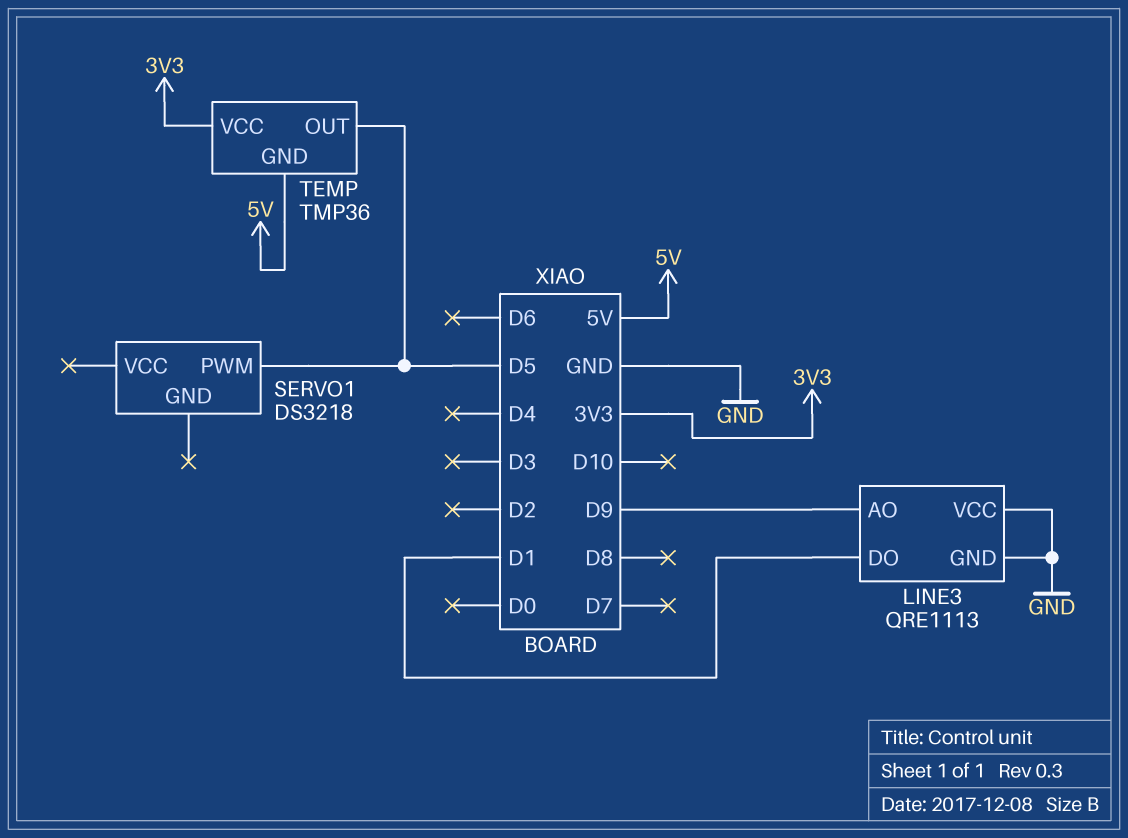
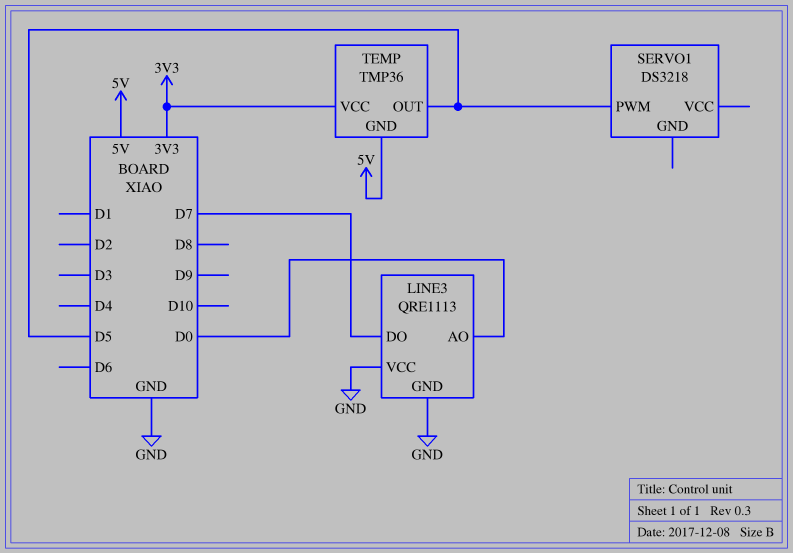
LINE3 pin AO: D9 -> D0
LINE3 pin DO: D1 -> D7

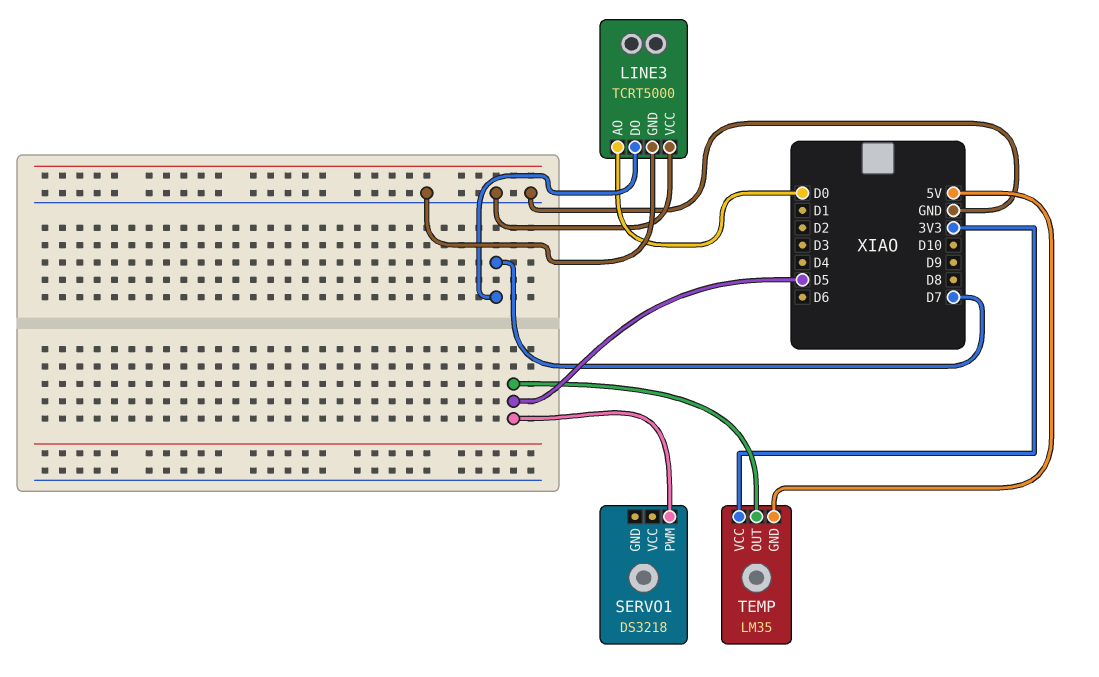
LINE3: QRE1113 -> TCRT5000
TEMP: TMP36 -> LM35

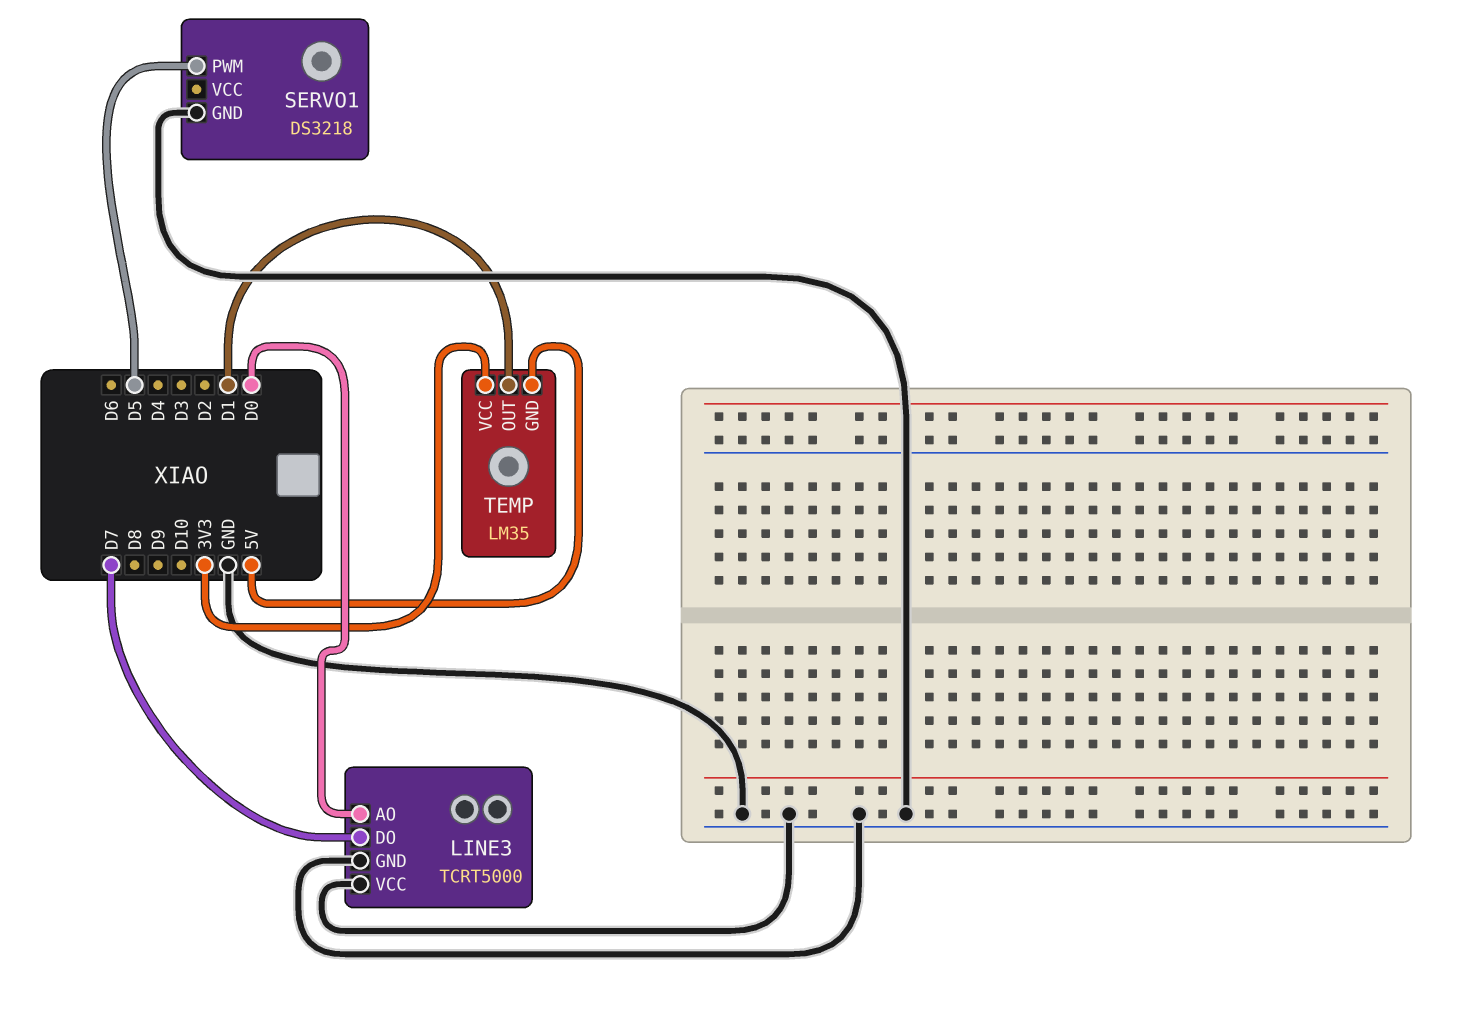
SERVO1 pin GND: none -> GND
TEMP pin OUT: D5 -> D1

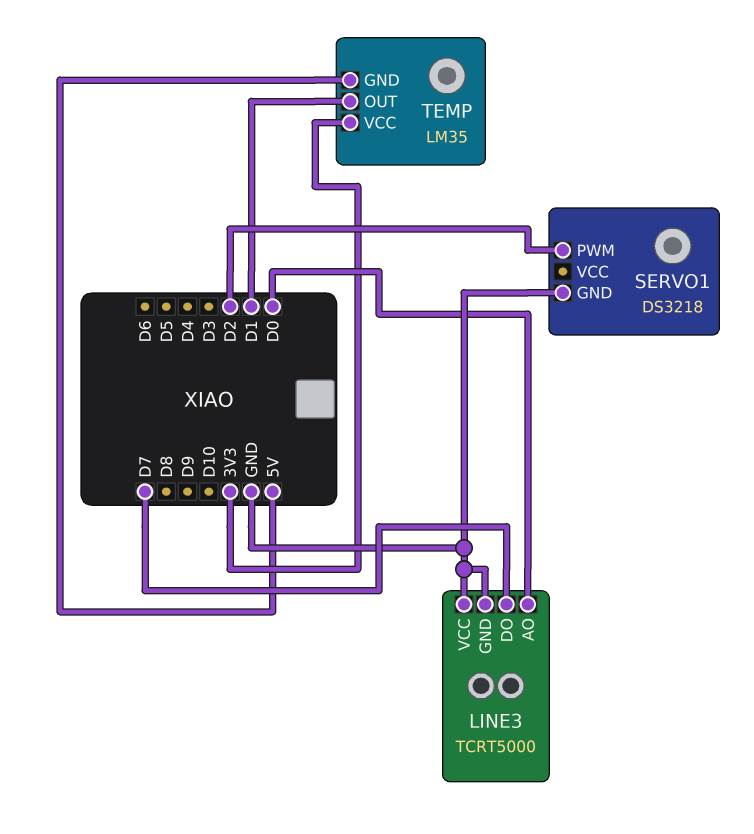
SERVO1 pin PWM: D5 -> D2

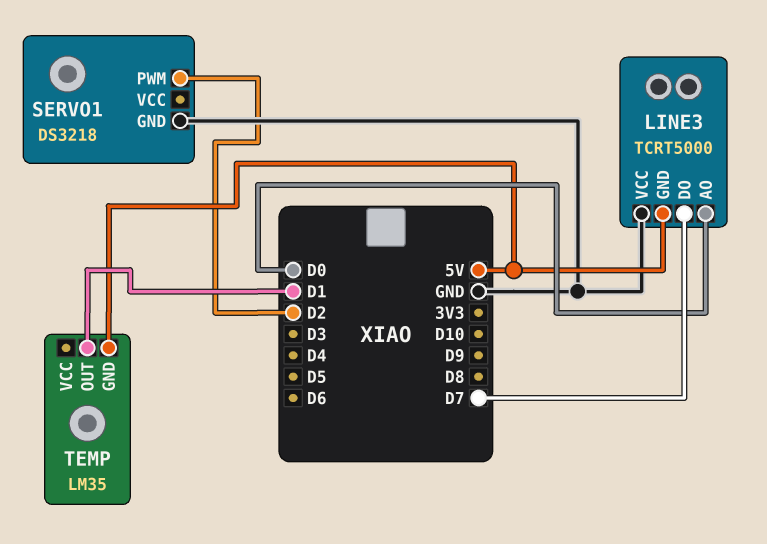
LINE3 pin GND: GND -> 5V
TEMP pin VCC: 3V3 -> none

